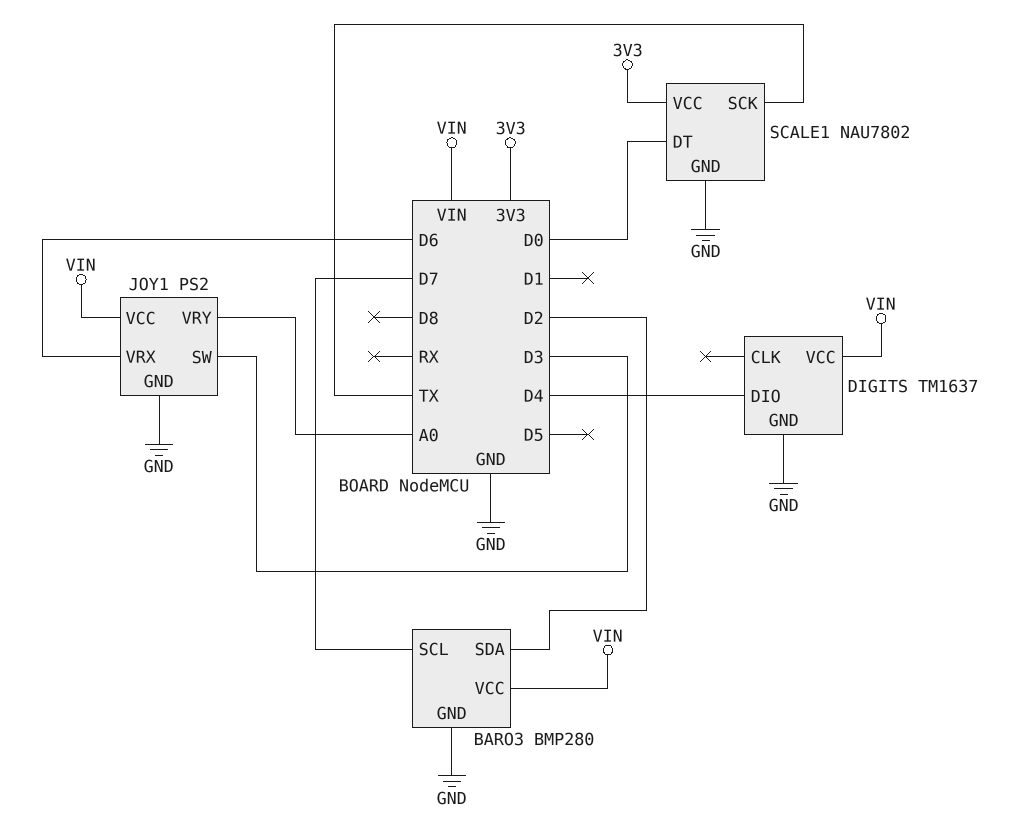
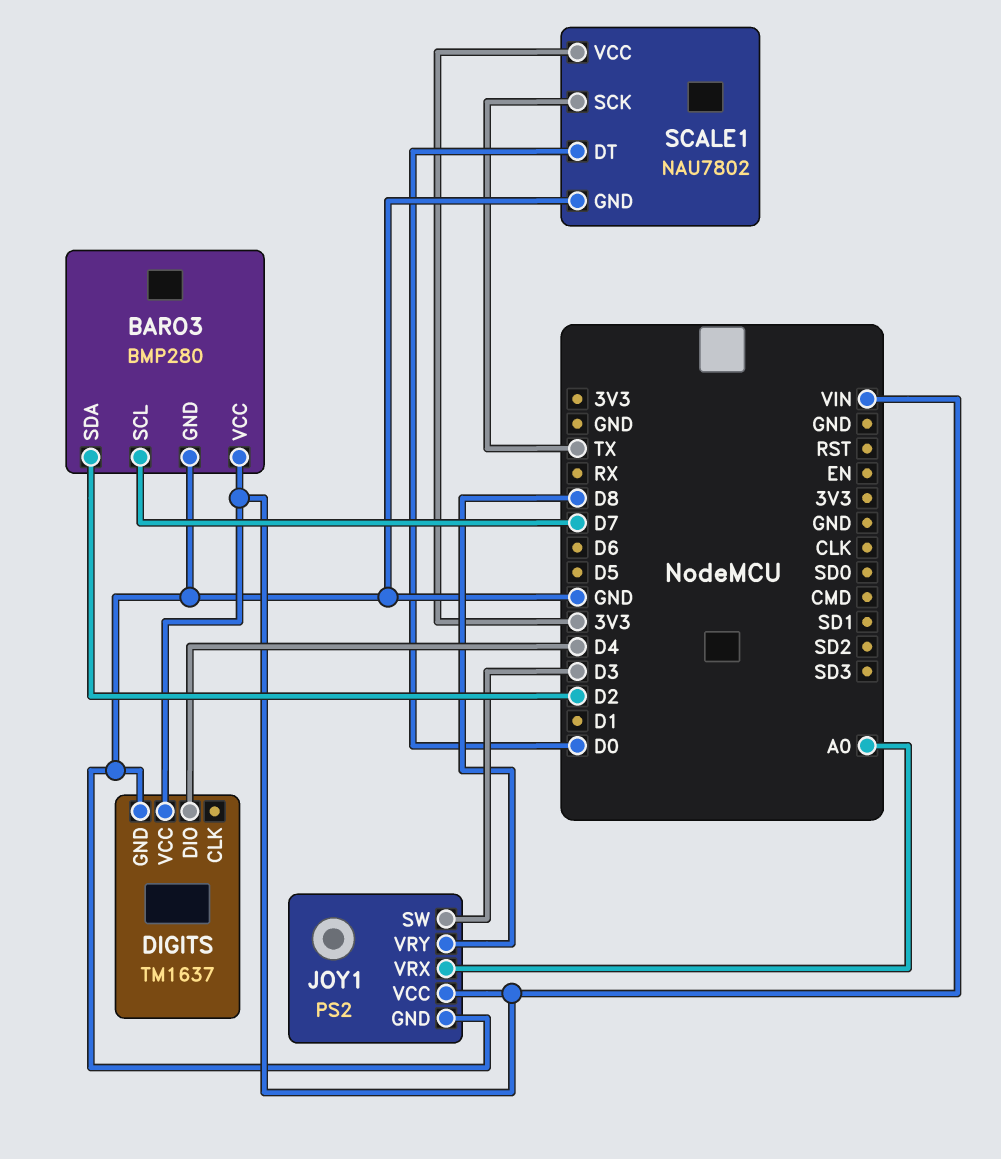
JOY1 pin VRX: D6 -> A0
JOY1 pin VRY: A0 -> D8

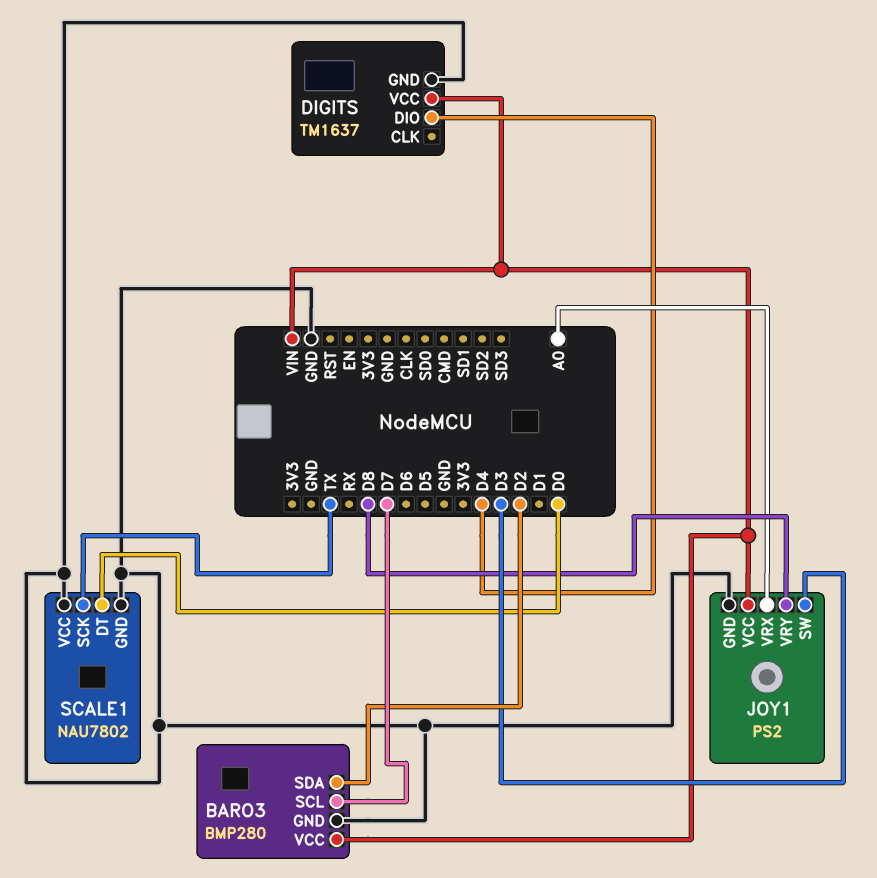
SCALE1 pin VCC: 3V3 -> GND

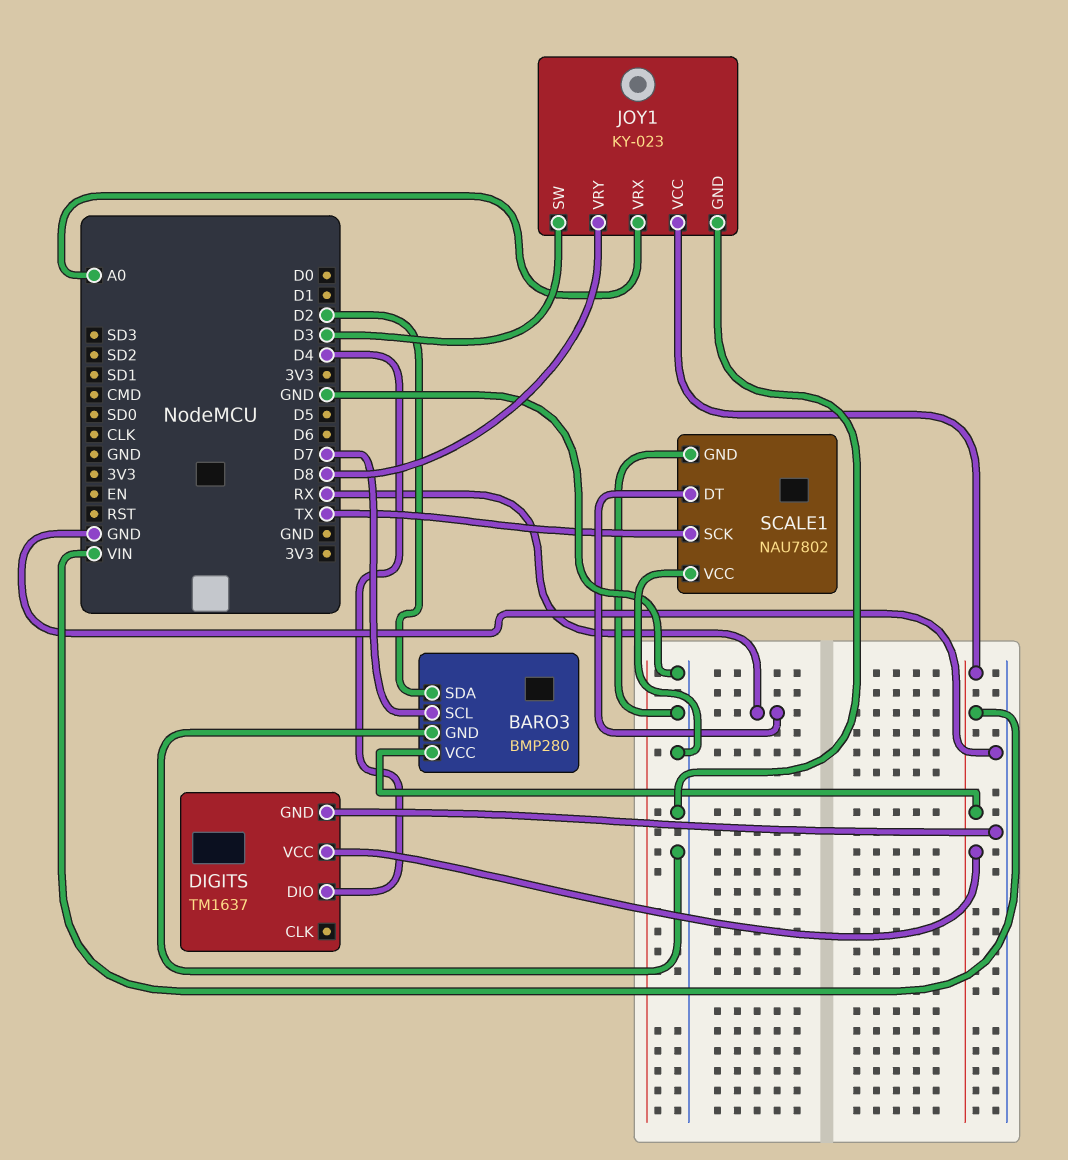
JOY1: PS2 -> KY-023
SCALE1 pin DT: D0 -> RX

